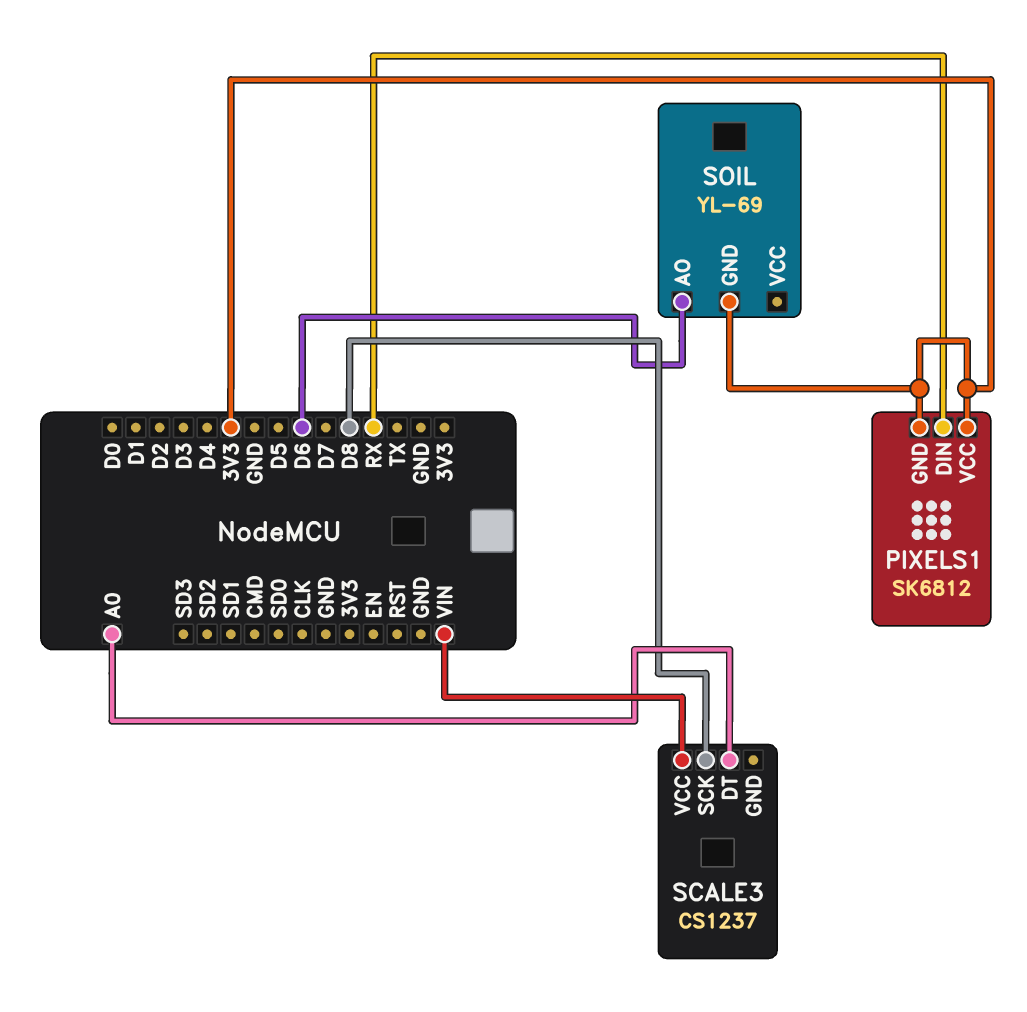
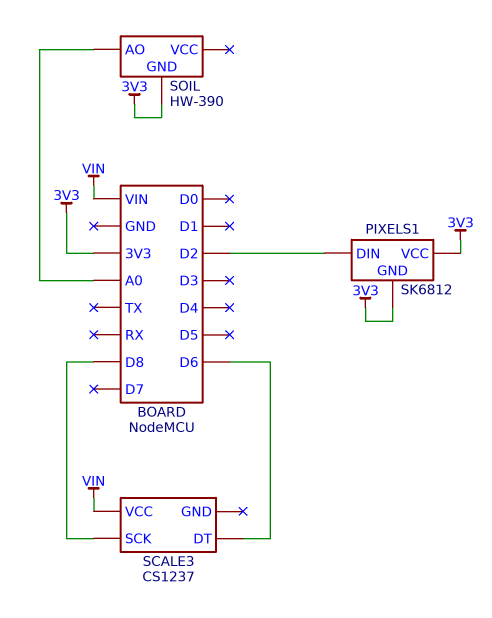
PIXELS1 pin DIN: RX -> D2
SCALE3 pin DT: A0 -> D6
SOIL: YL-69 -> HW-390
SOIL pin AO: D6 -> A0

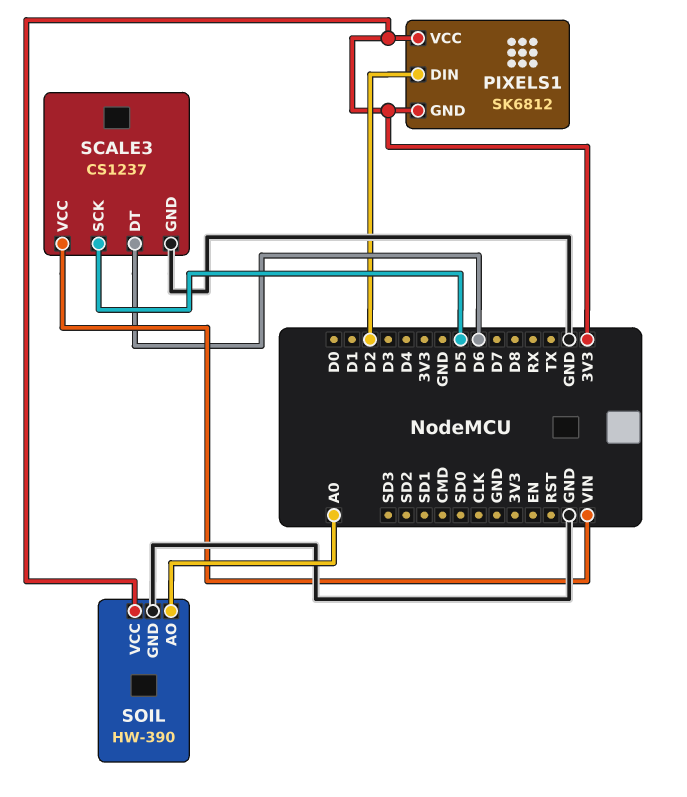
SCALE3 pin GND: none -> GND
SCALE3 pin SCK: D8 -> D5
SOIL pin GND: 3V3 -> GND
SOIL pin VCC: none -> 3V3

